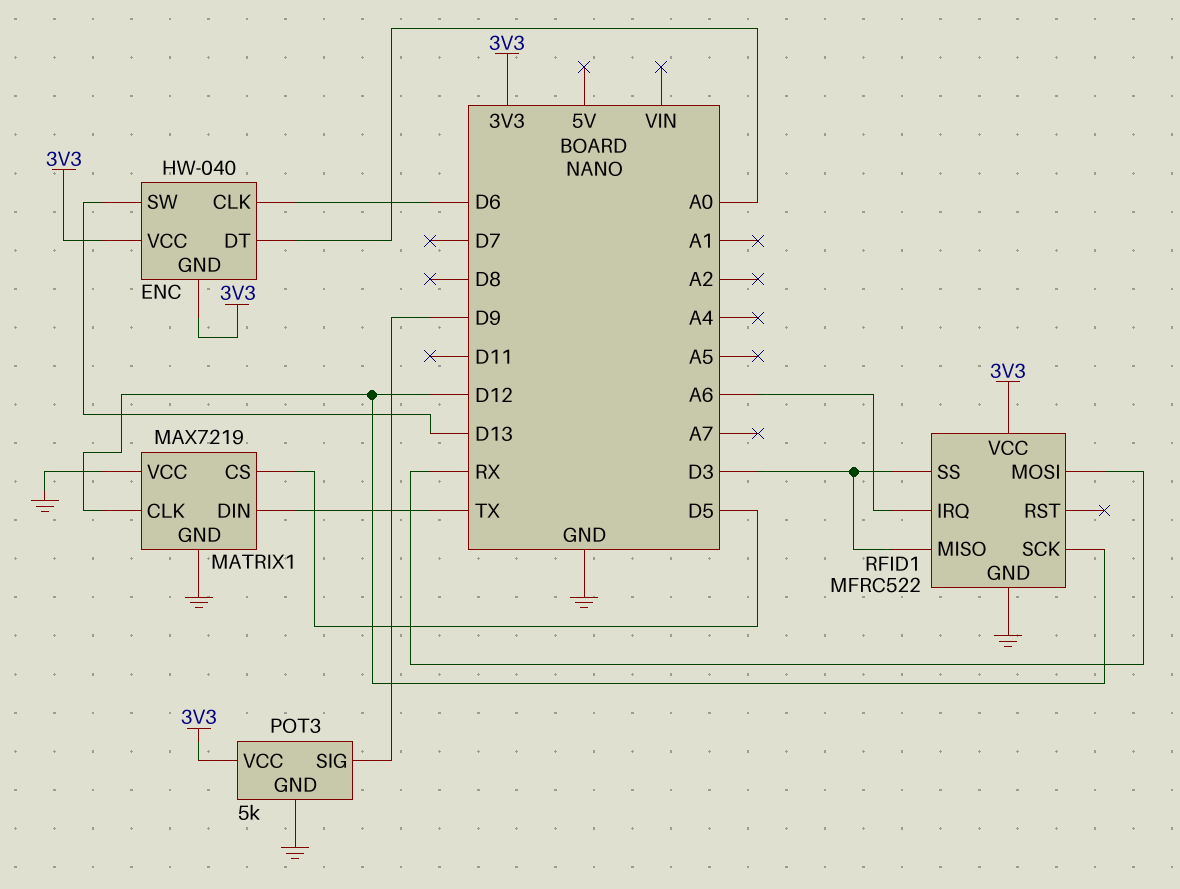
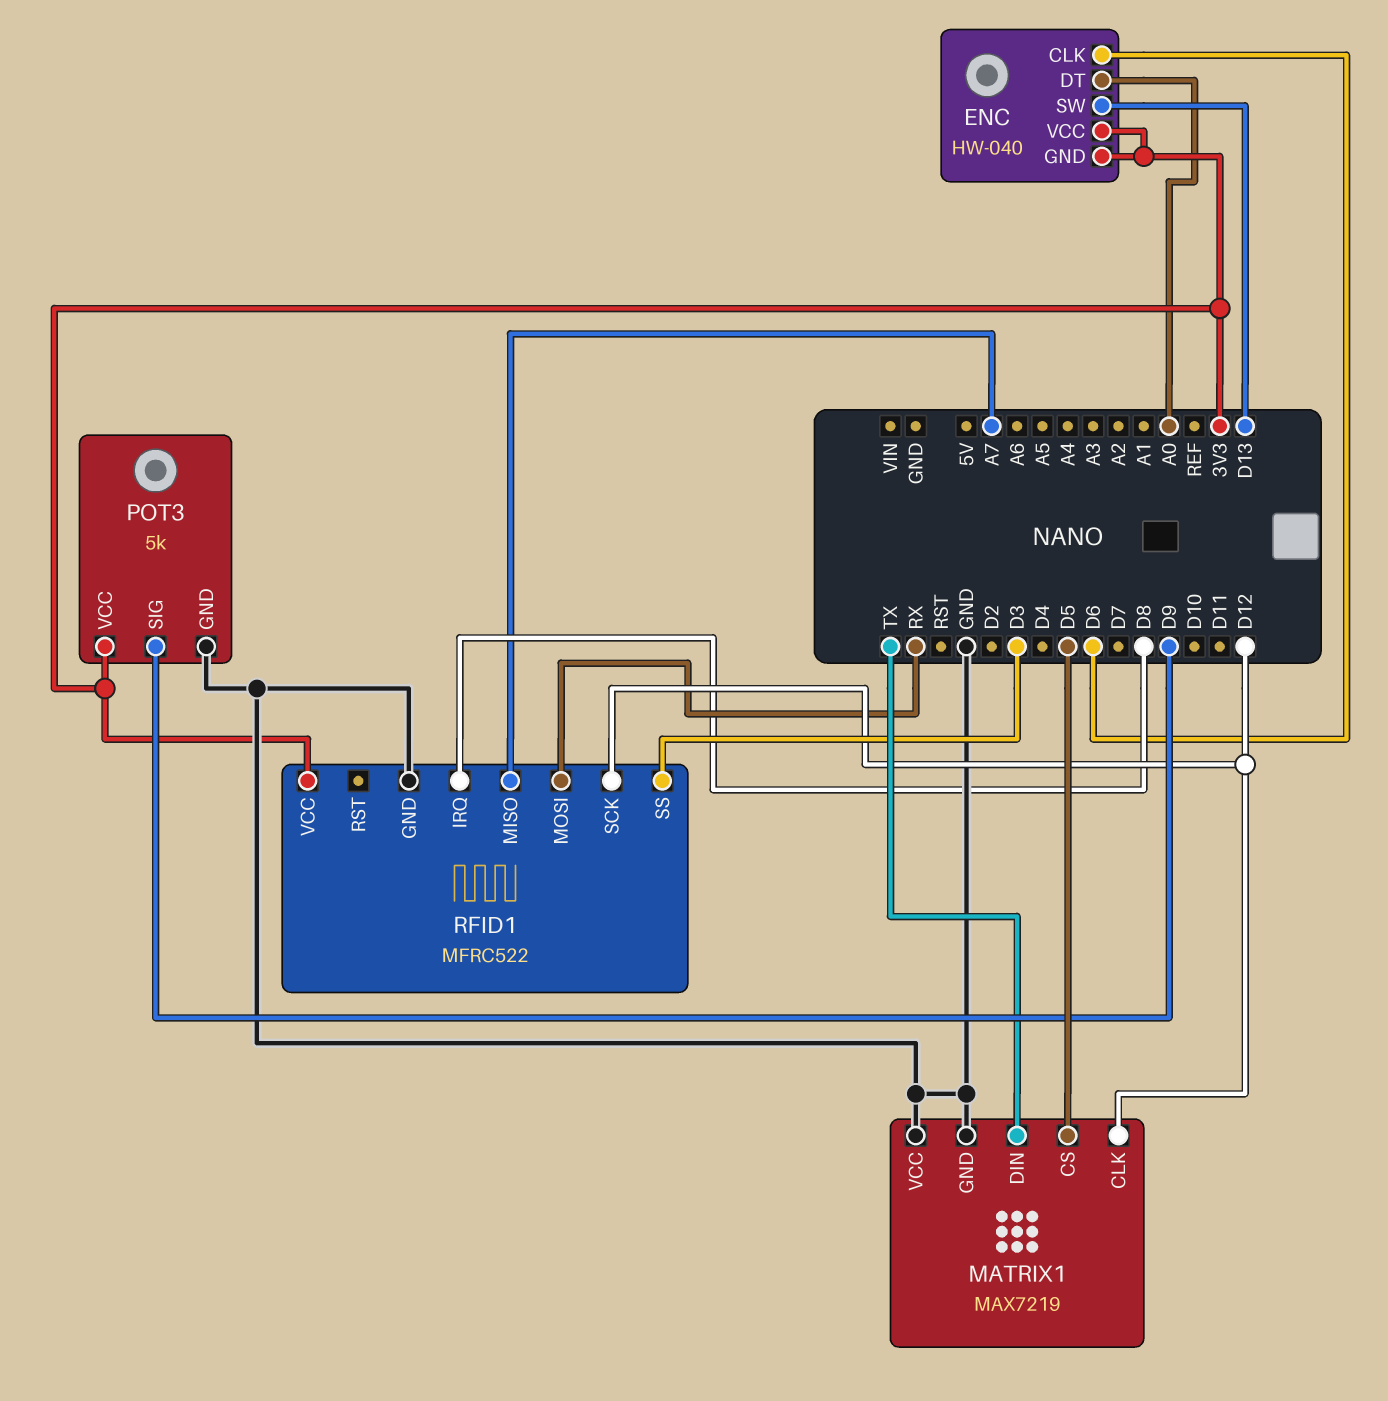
RFID1 pin IRQ: A6 -> D8
RFID1 pin MISO: D3 -> A7

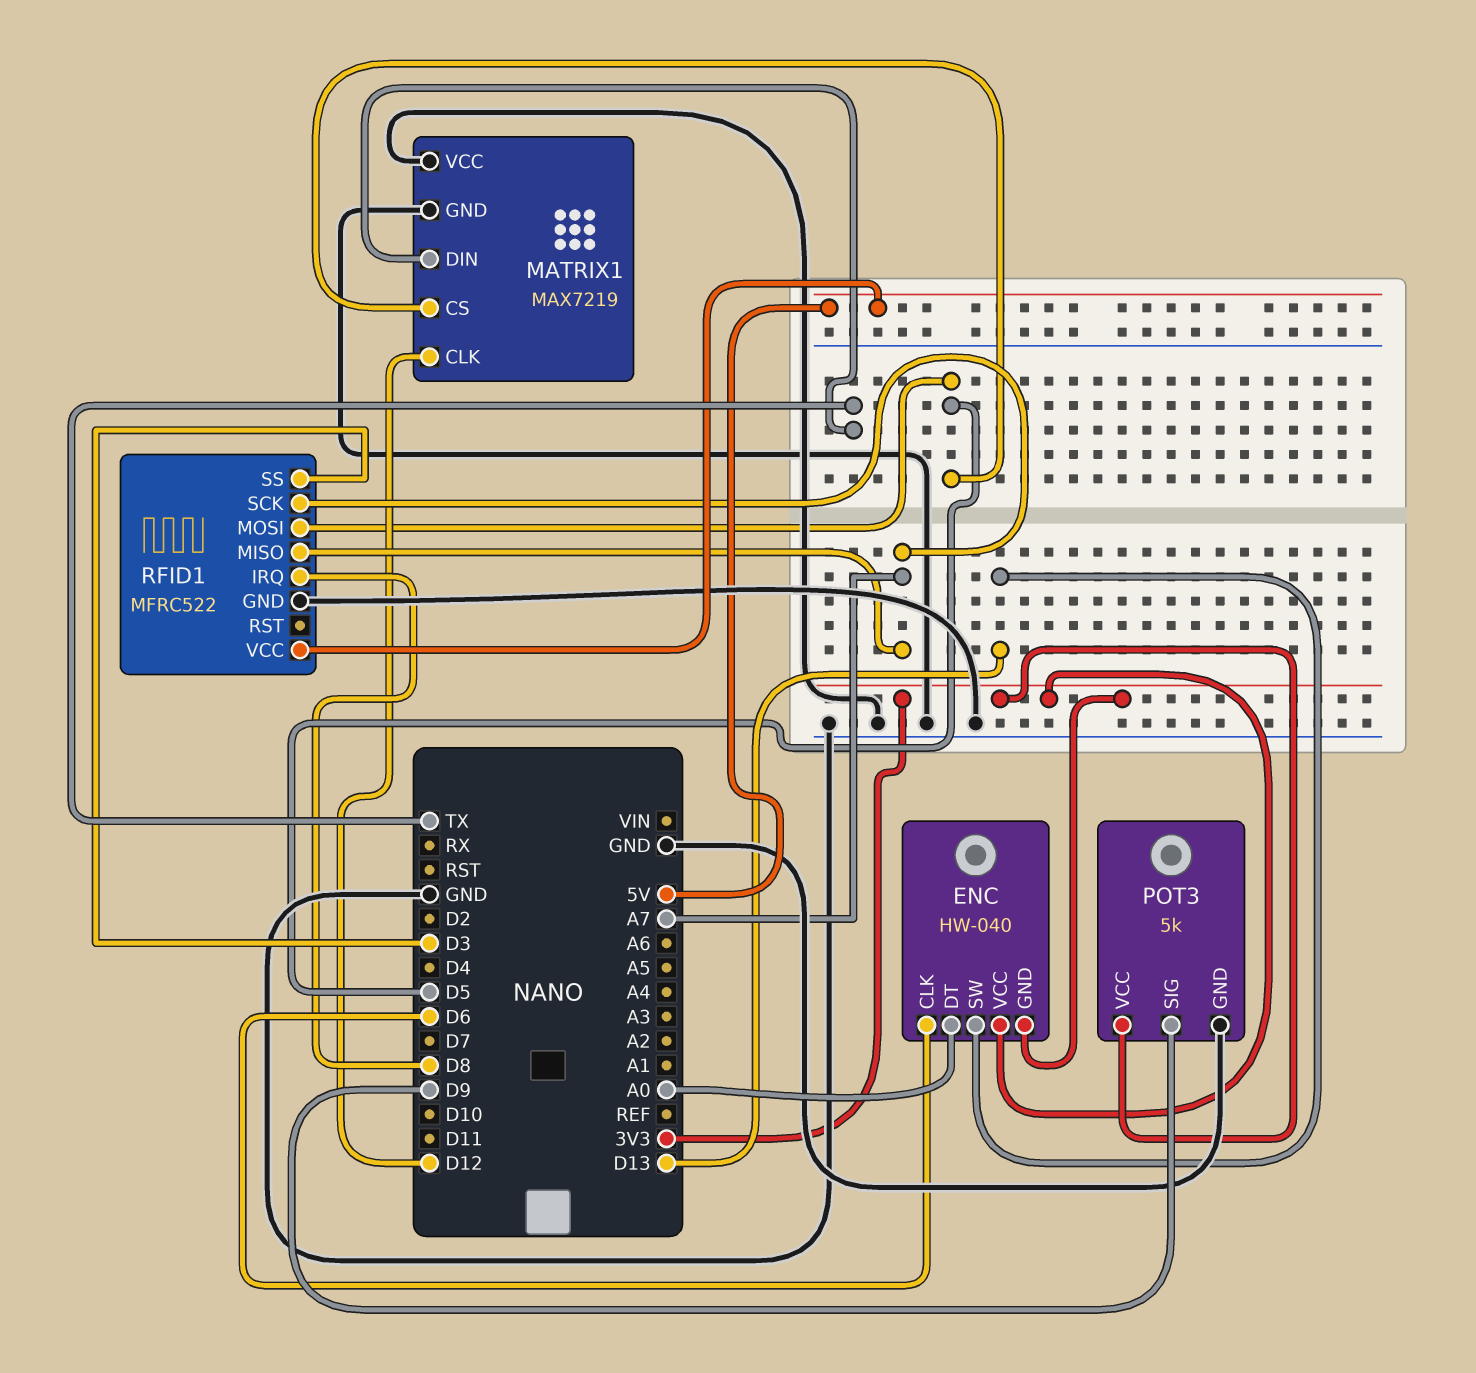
RFID1 pin MOSI: RX -> D5
RFID1 pin SCK: D12 -> A7
RFID1 pin VCC: 3V3 -> 5V

